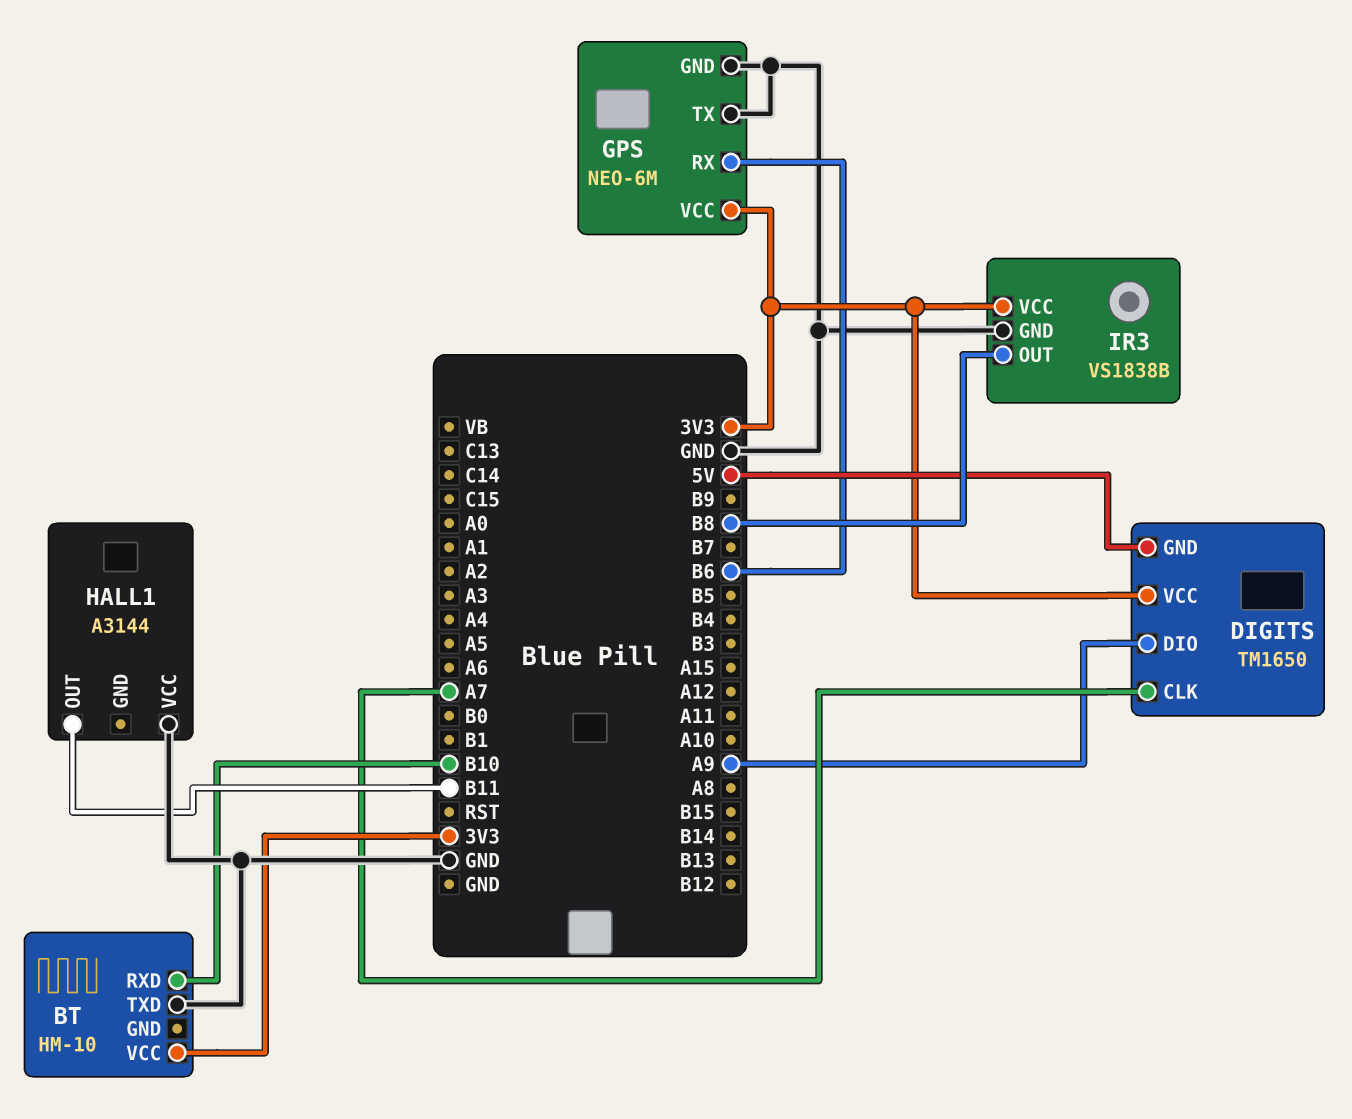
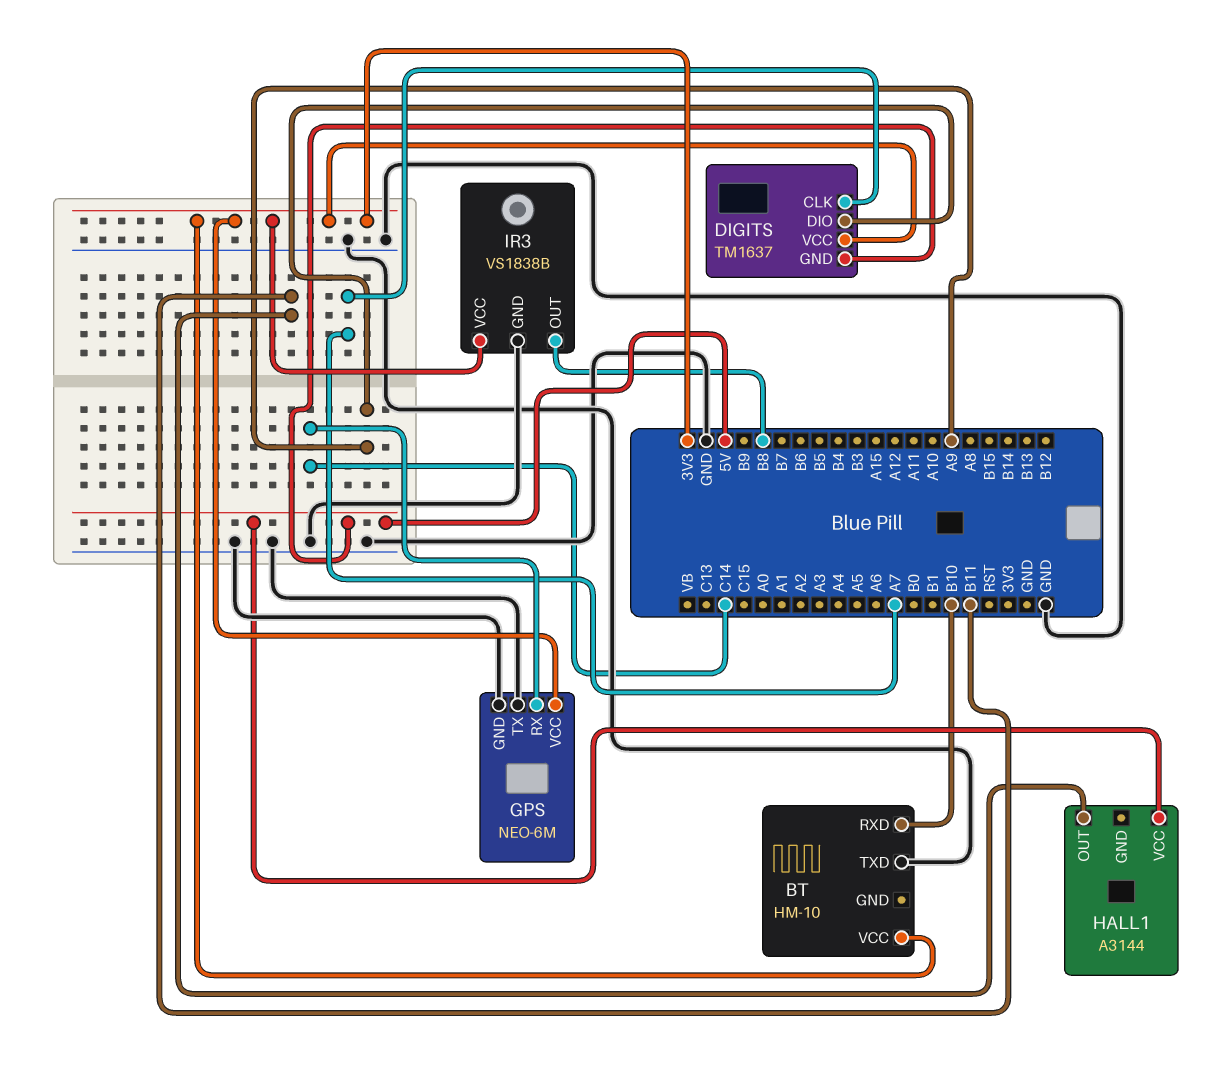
DIGITS: TM1650 -> TM1637
GPS pin RX: B6 -> C14
HALL1 pin VCC: GND -> 5V

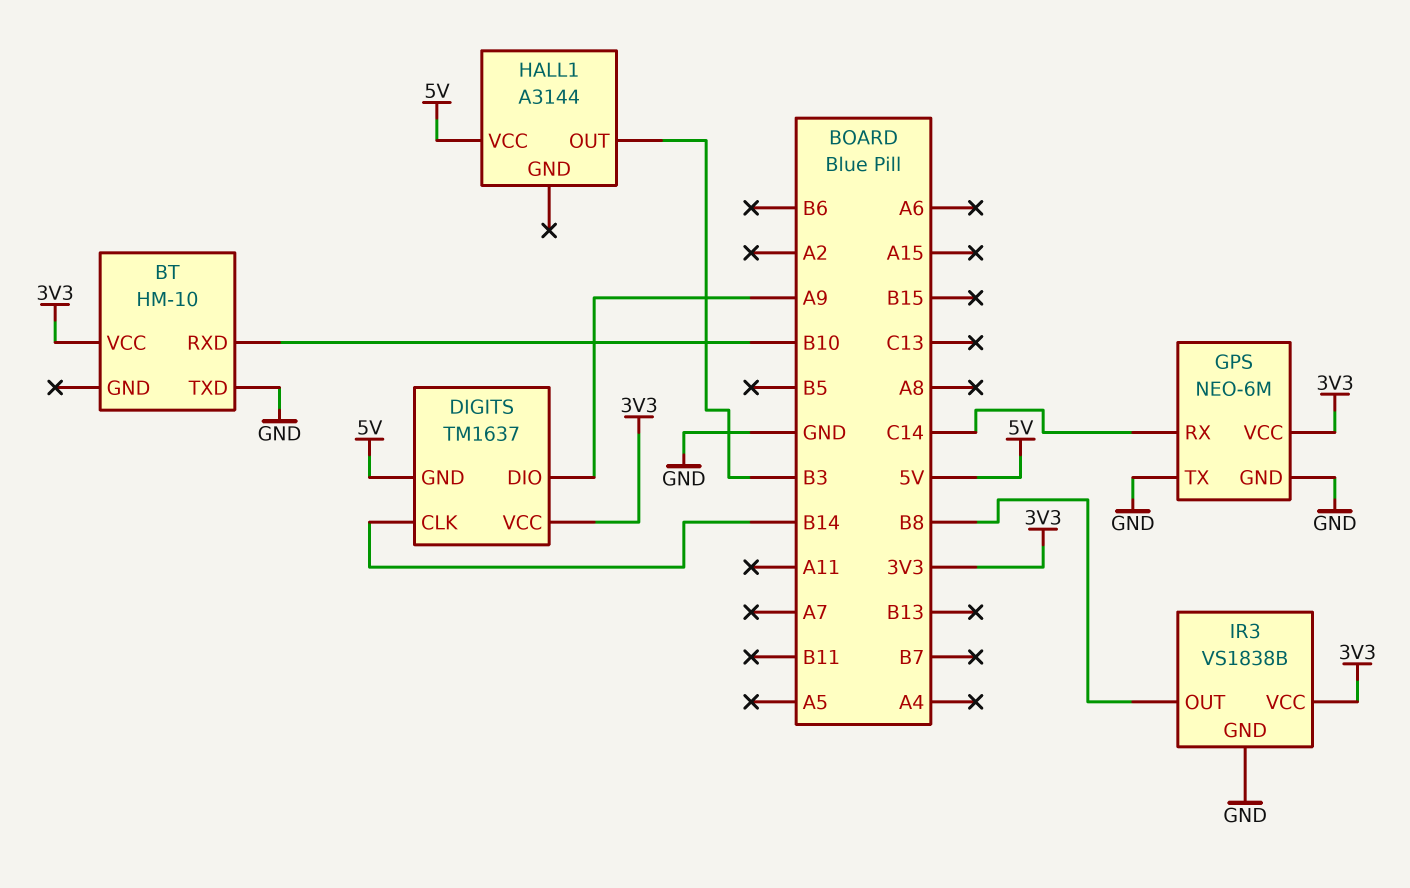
DIGITS pin CLK: A7 -> B14
HALL1 pin OUT: B11 -> B3

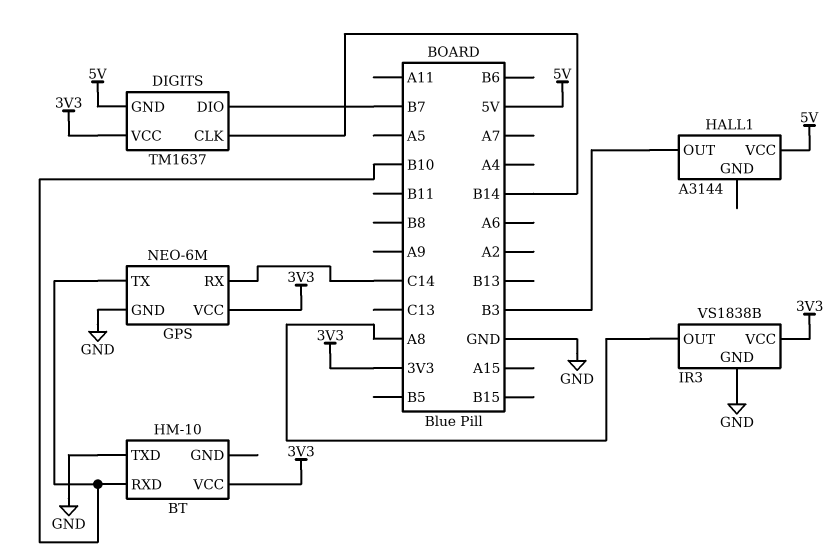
DIGITS pin DIO: A9 -> B7
GPS pin TX: GND -> B10
IR3 pin OUT: B8 -> A8

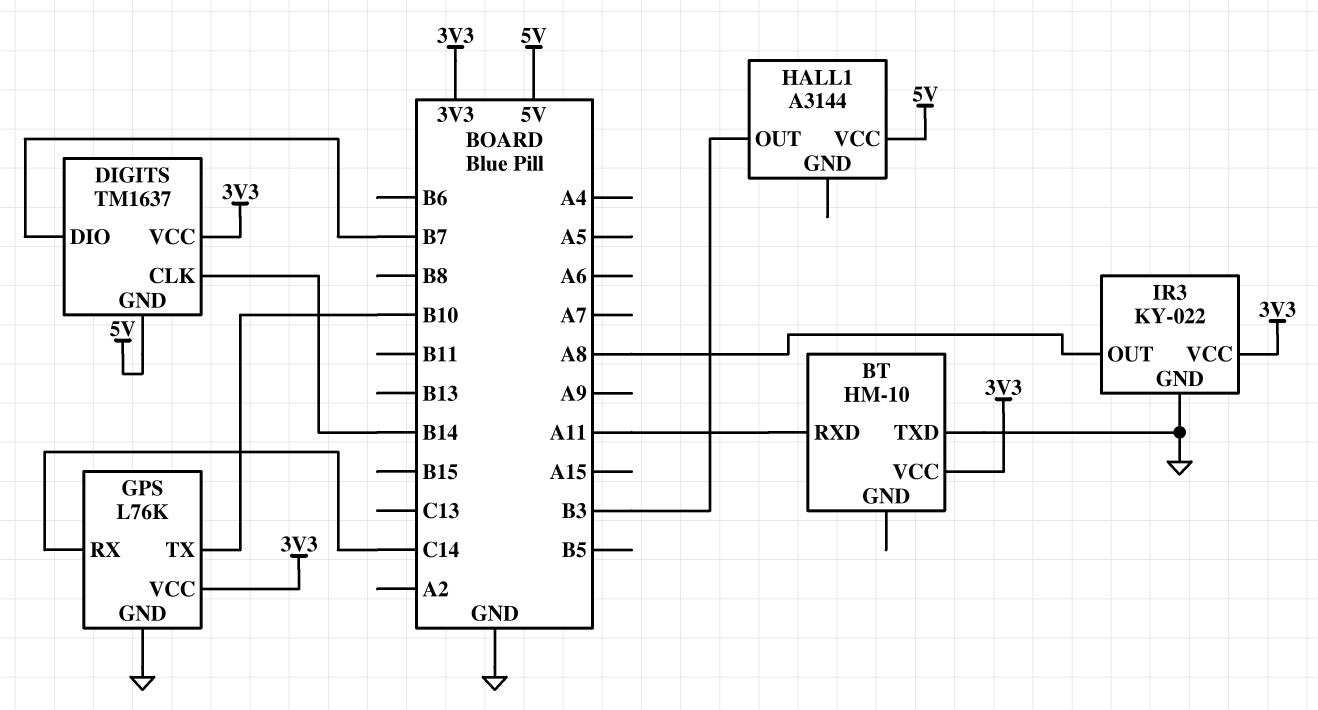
BT pin RXD: B10 -> A11
GPS: NEO-6M -> L76K
IR3: VS1838B -> KY-022

